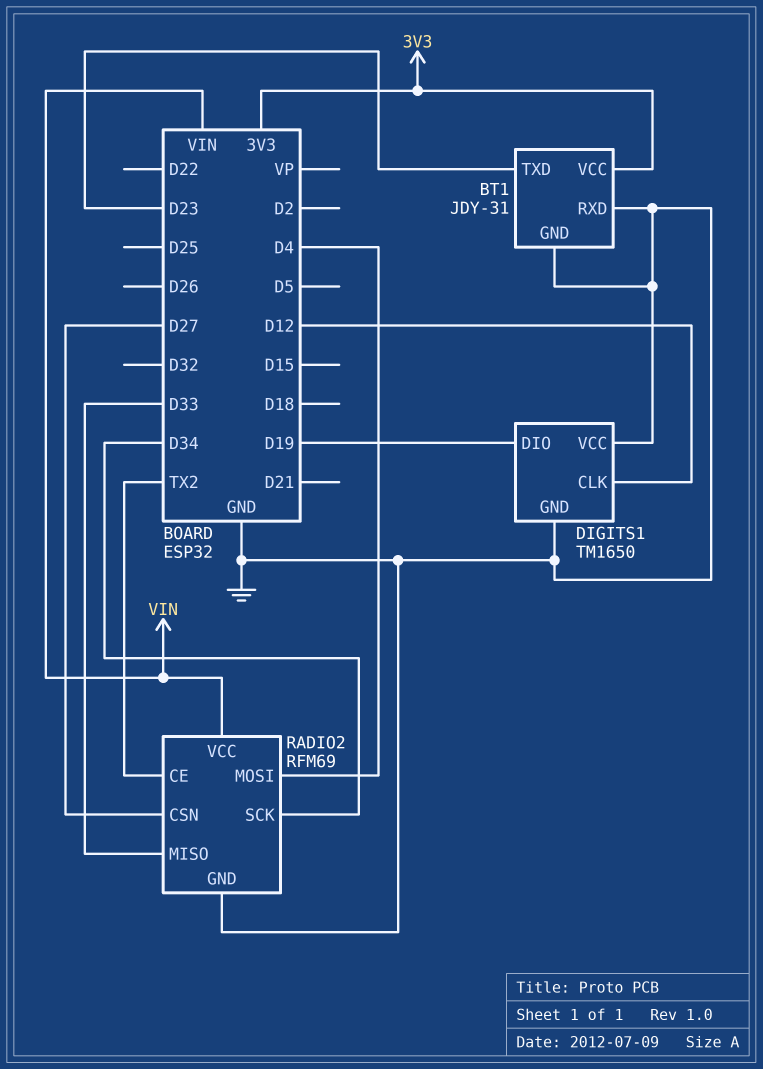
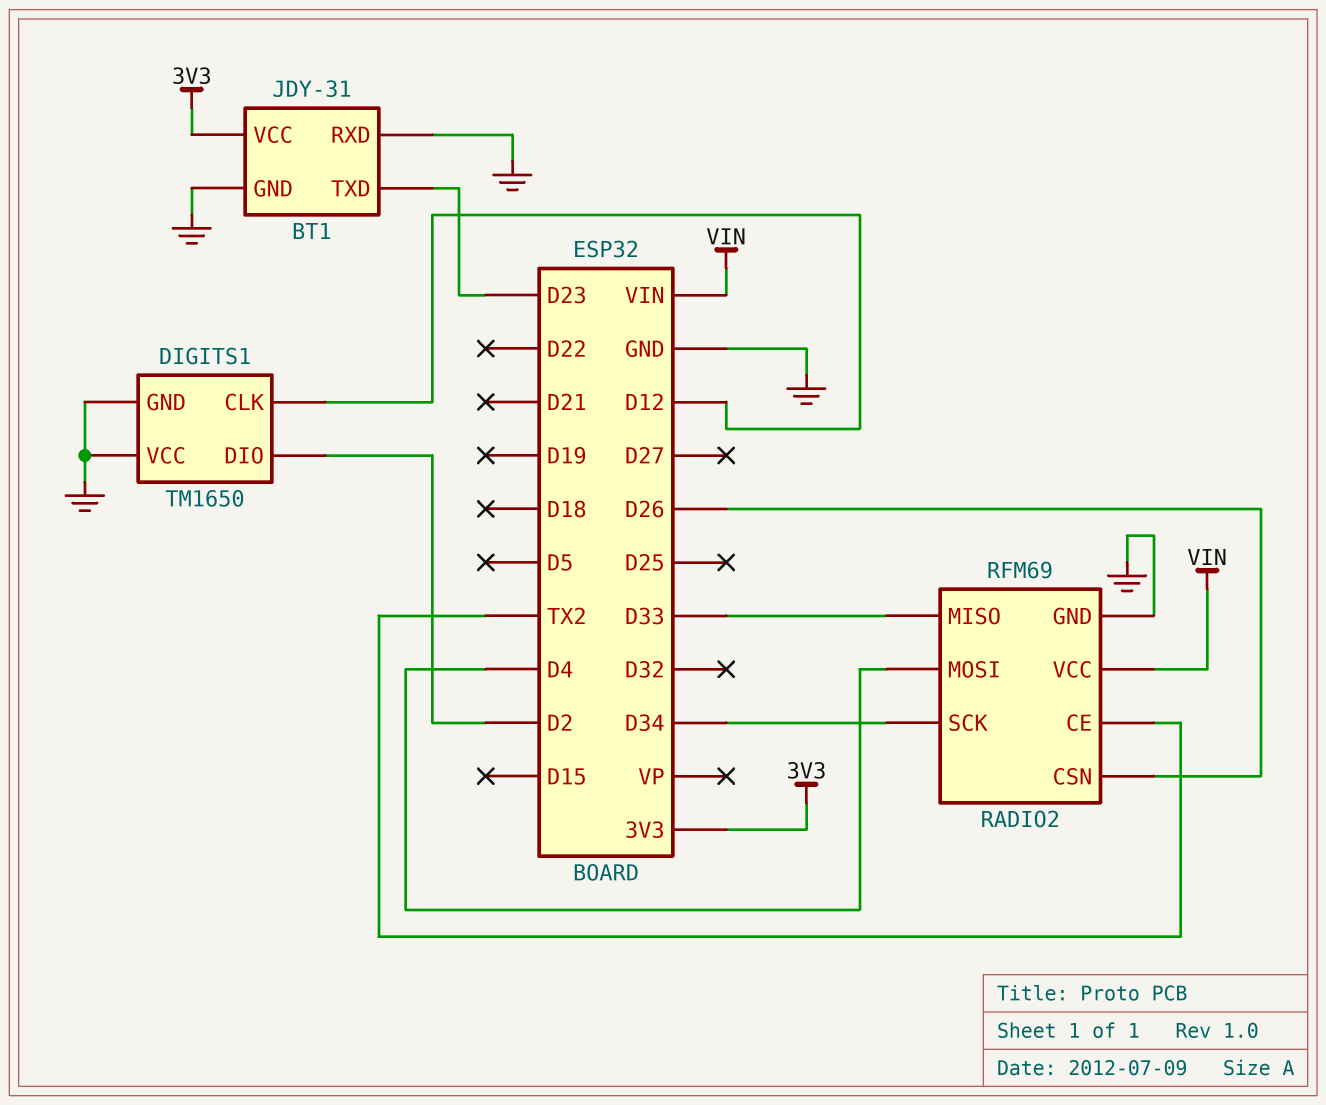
DIGITS1 pin DIO: D19 -> D2
RADIO2 pin CSN: D27 -> D26

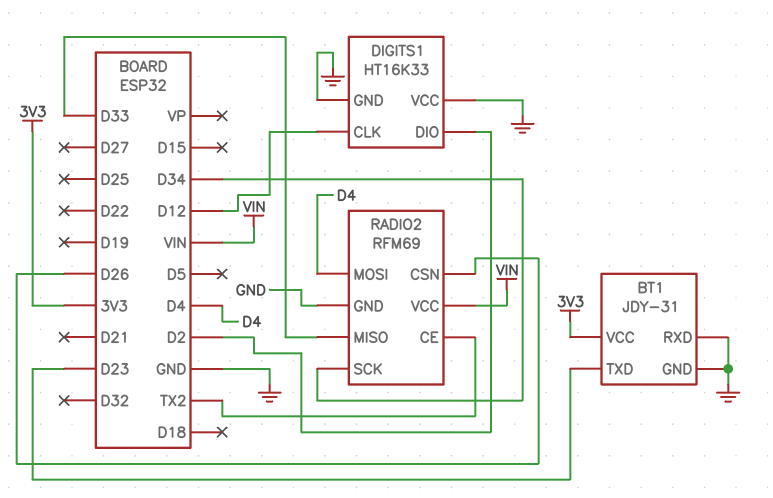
DIGITS1: TM1650 -> HT16K33

